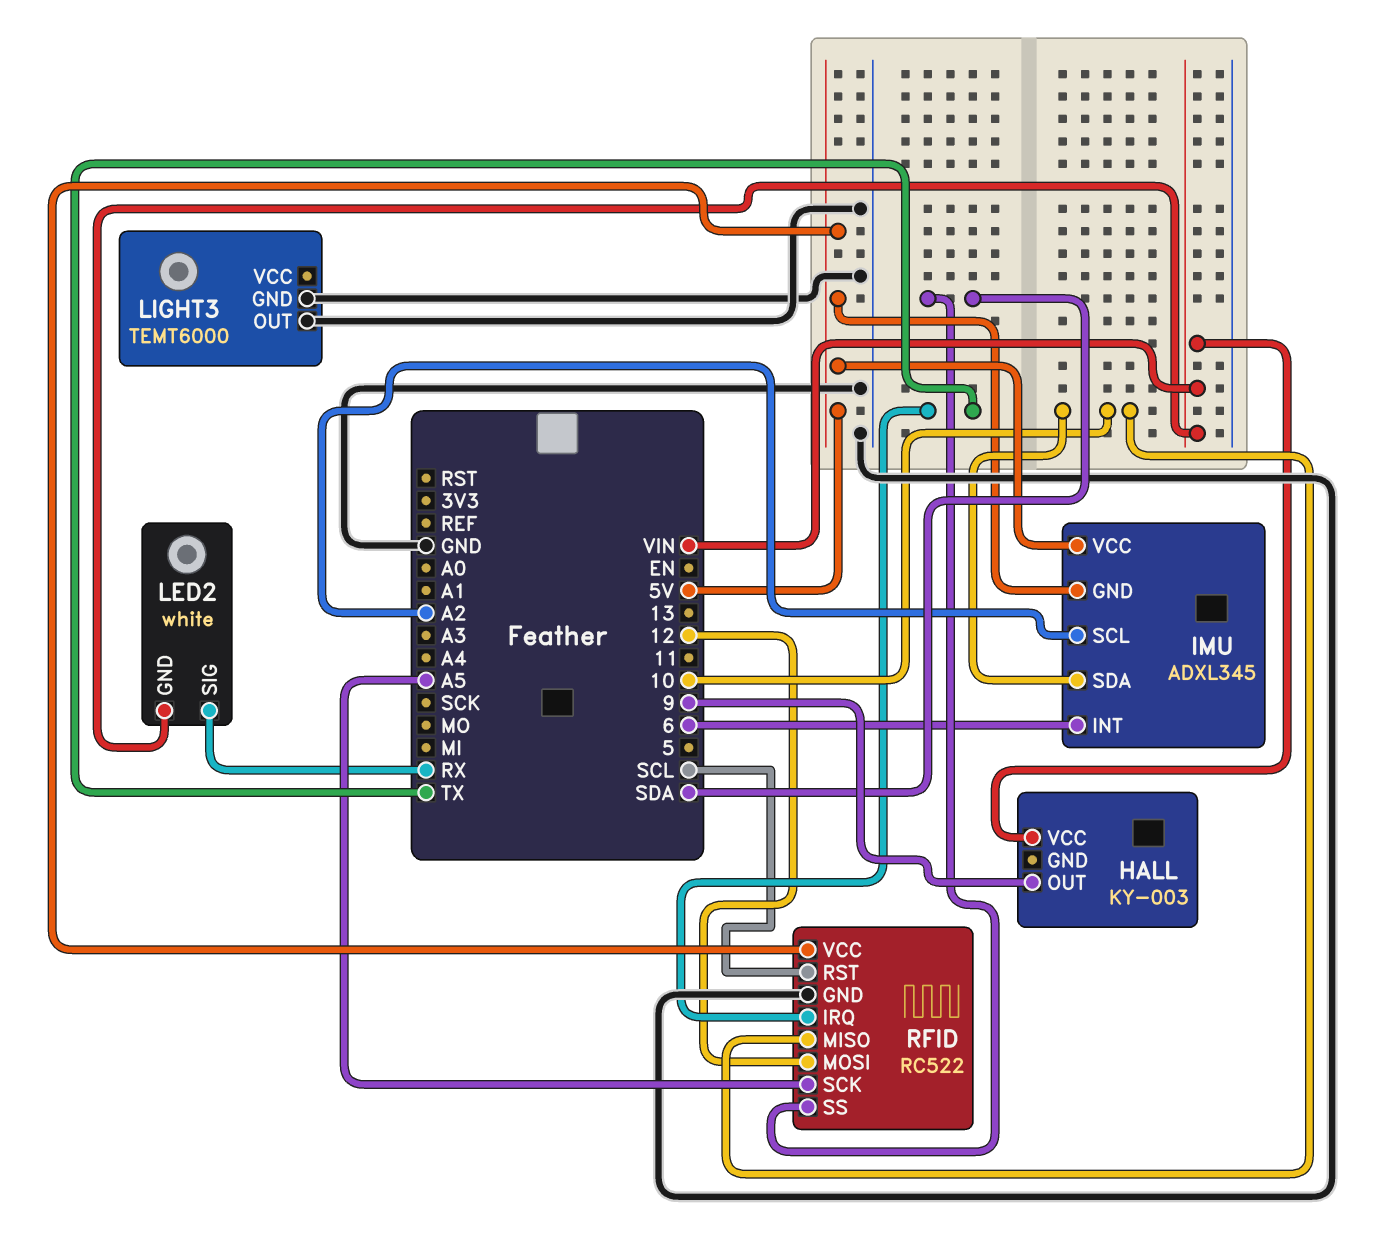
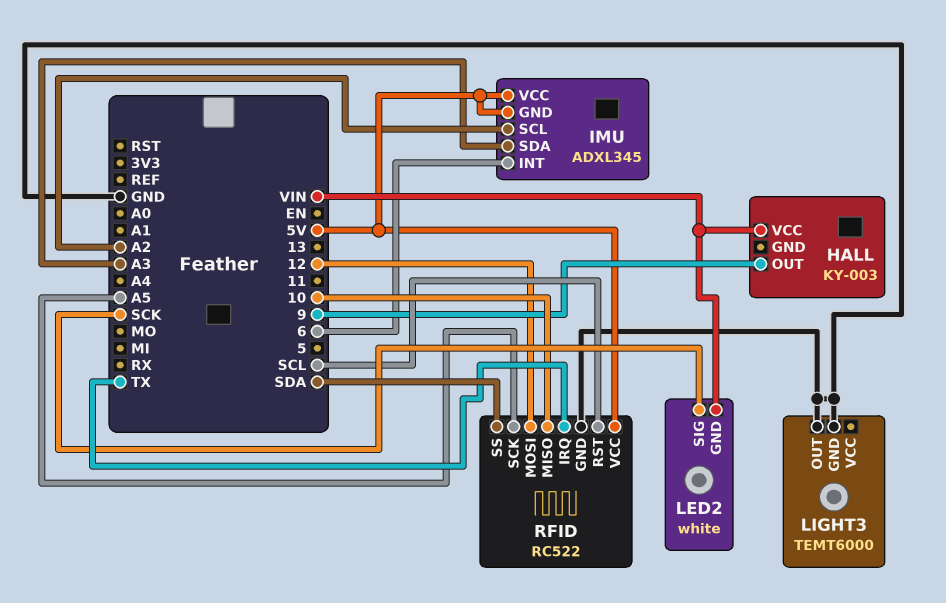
IMU pin SDA: 10 -> A3
LED2 pin SIG: RX -> SCK

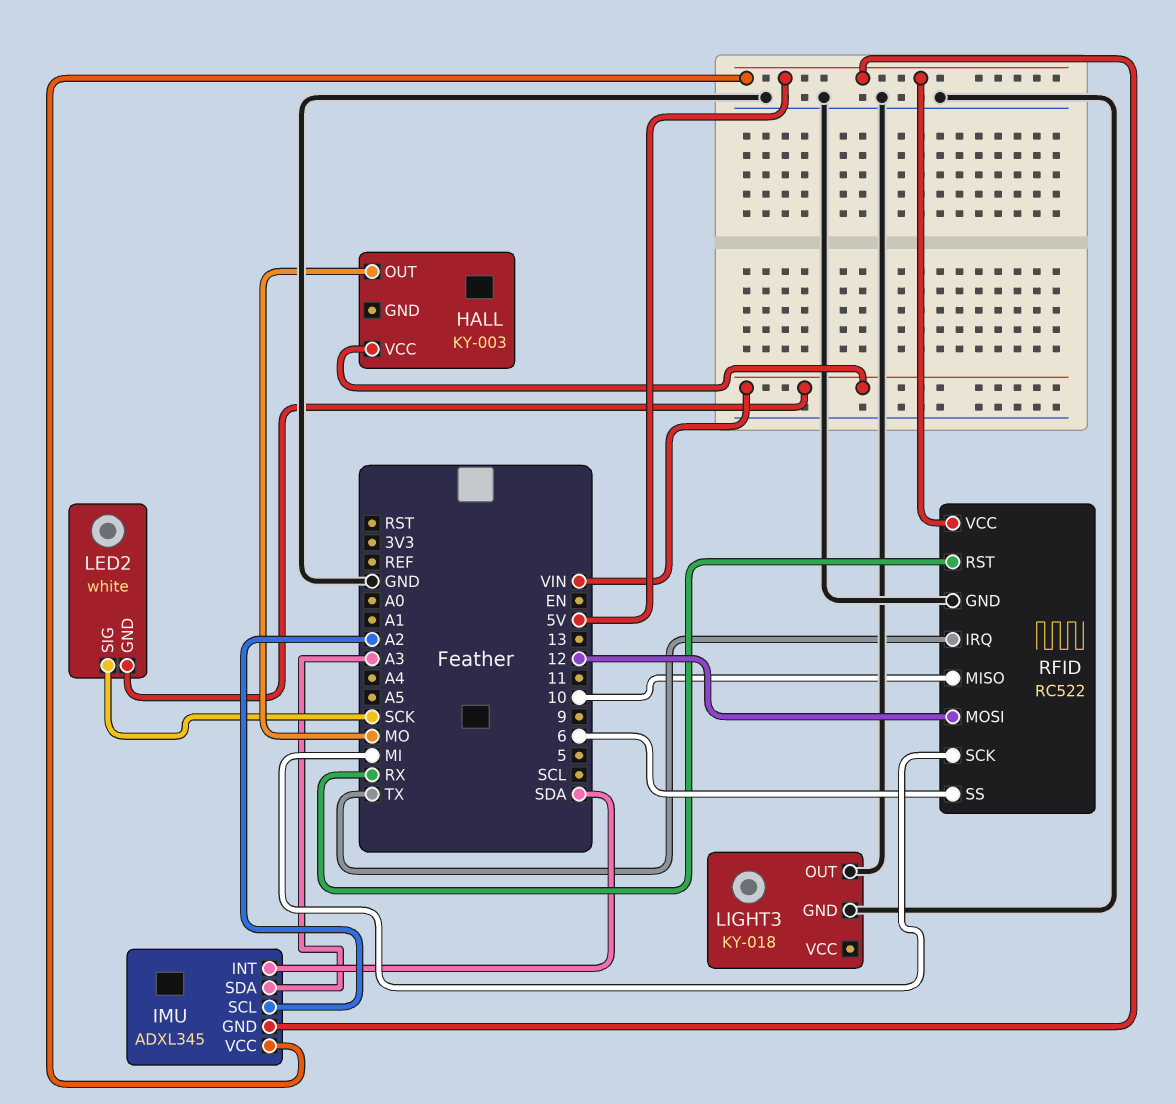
HALL pin OUT: 9 -> MO
IMU pin INT: 6 -> SDA
LIGHT3: TEMT6000 -> KY-018
RFID pin RST: SCL -> RX
RFID pin SCK: A5 -> MI
RFID pin SS: SDA -> 6

